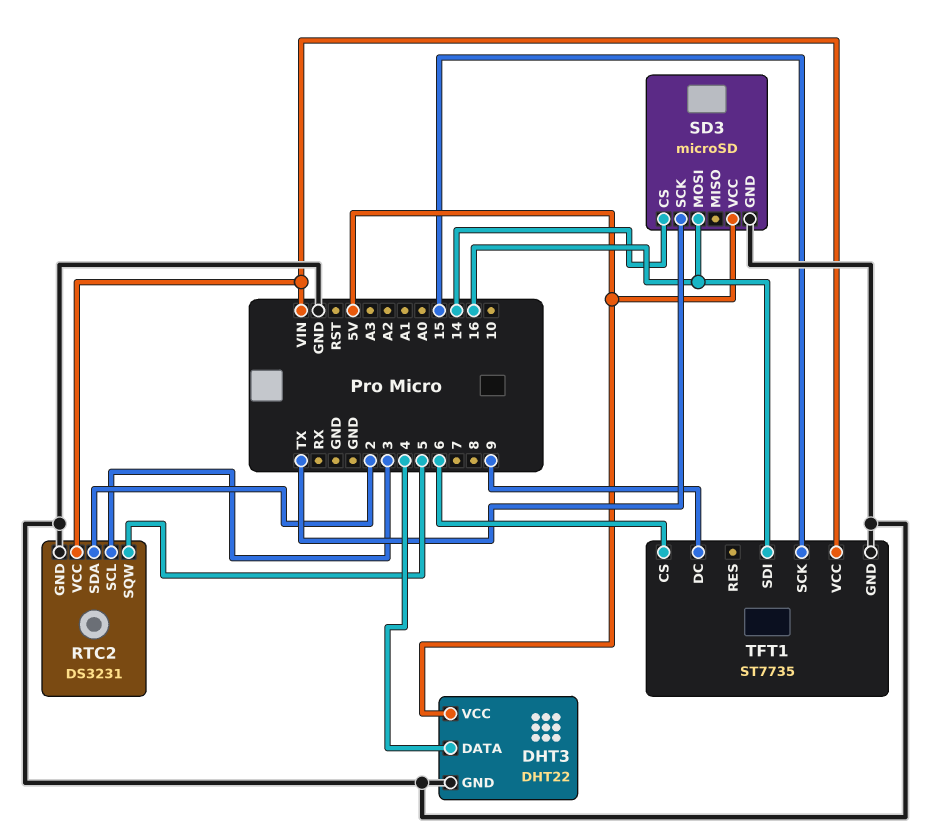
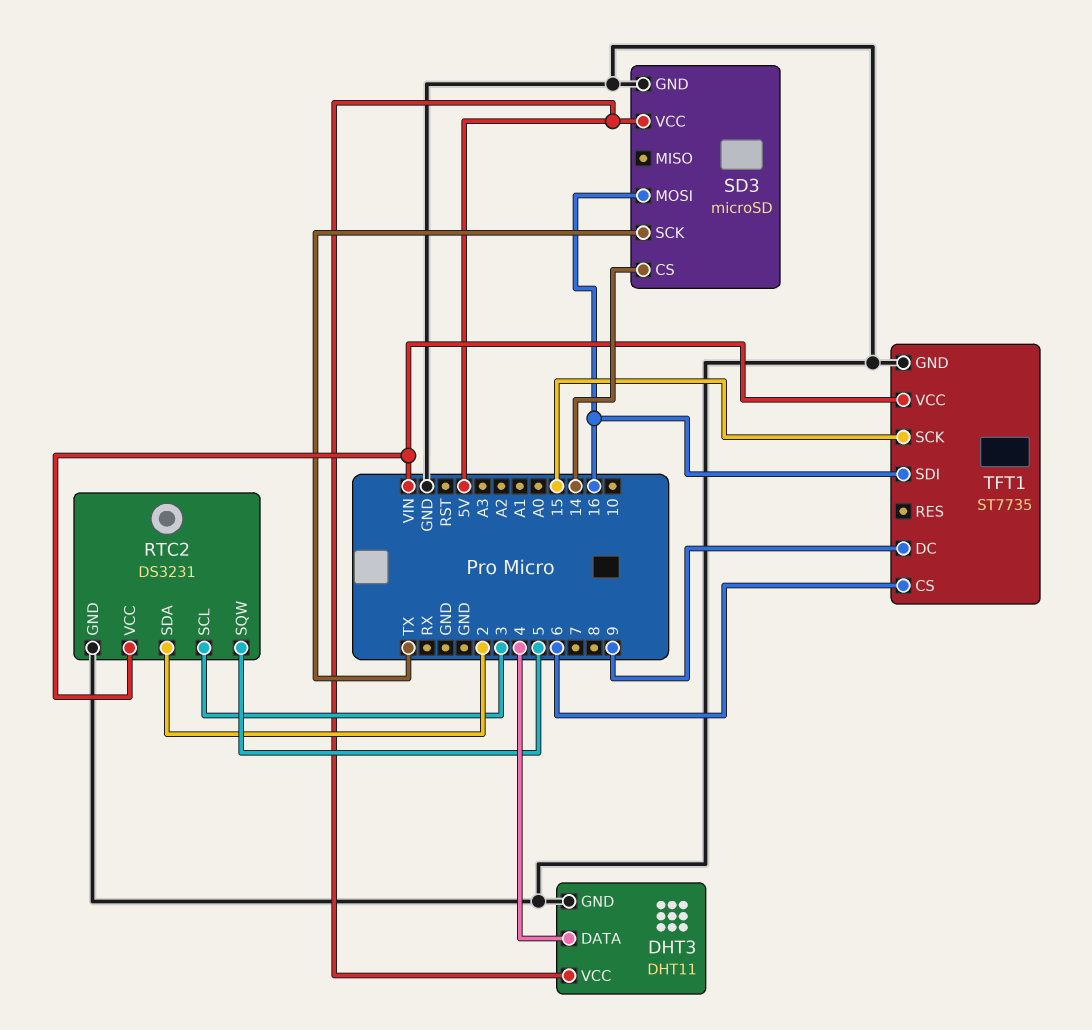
DHT3: DHT22 -> DHT11

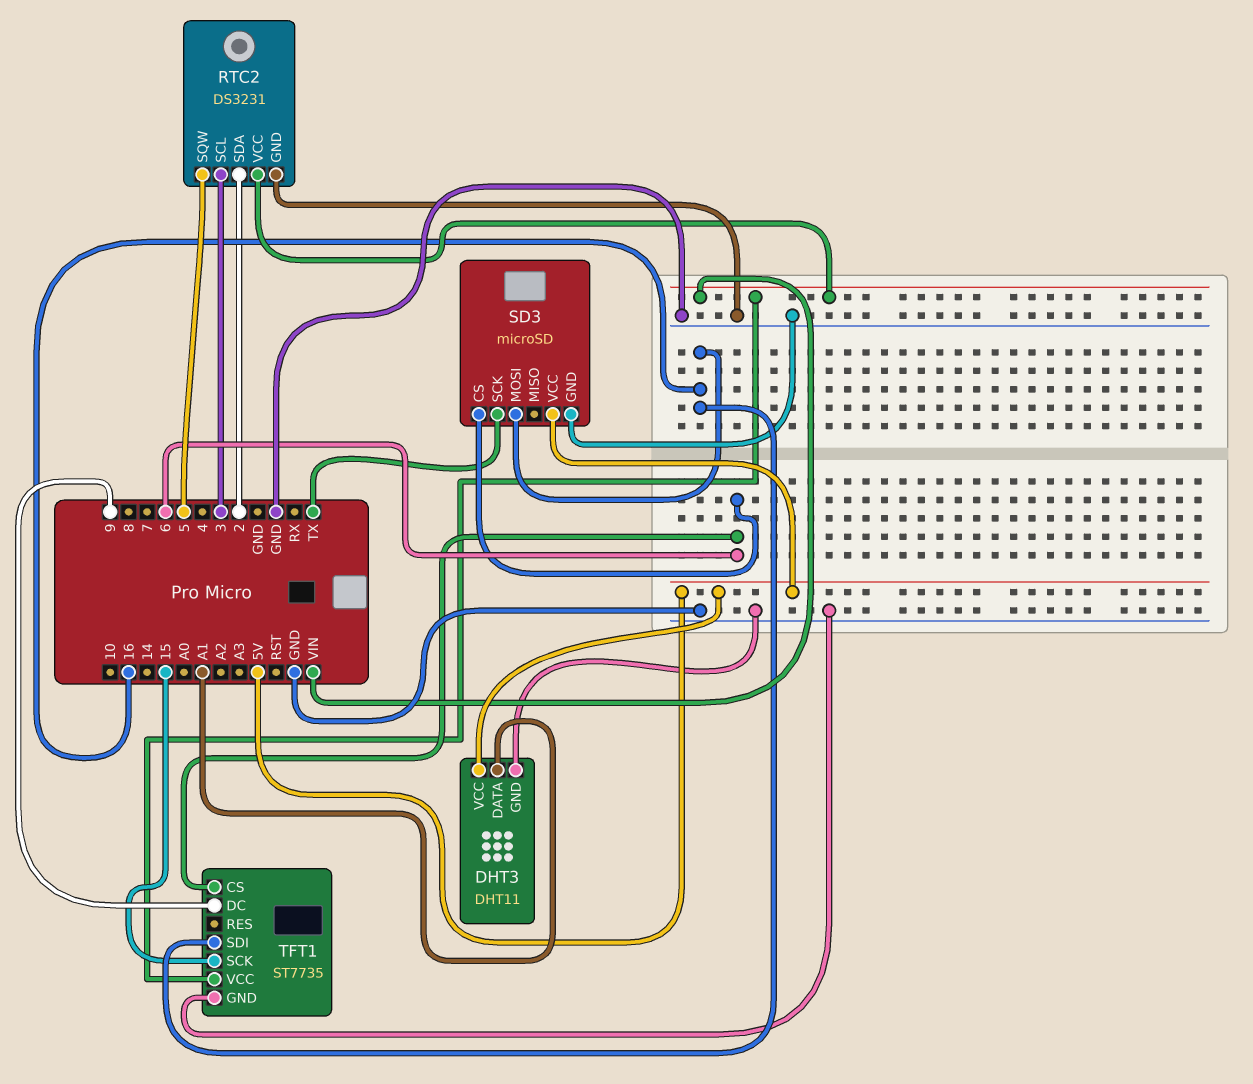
DHT3 pin DATA: 4 -> A1
SD3 pin CS: 14 -> 6

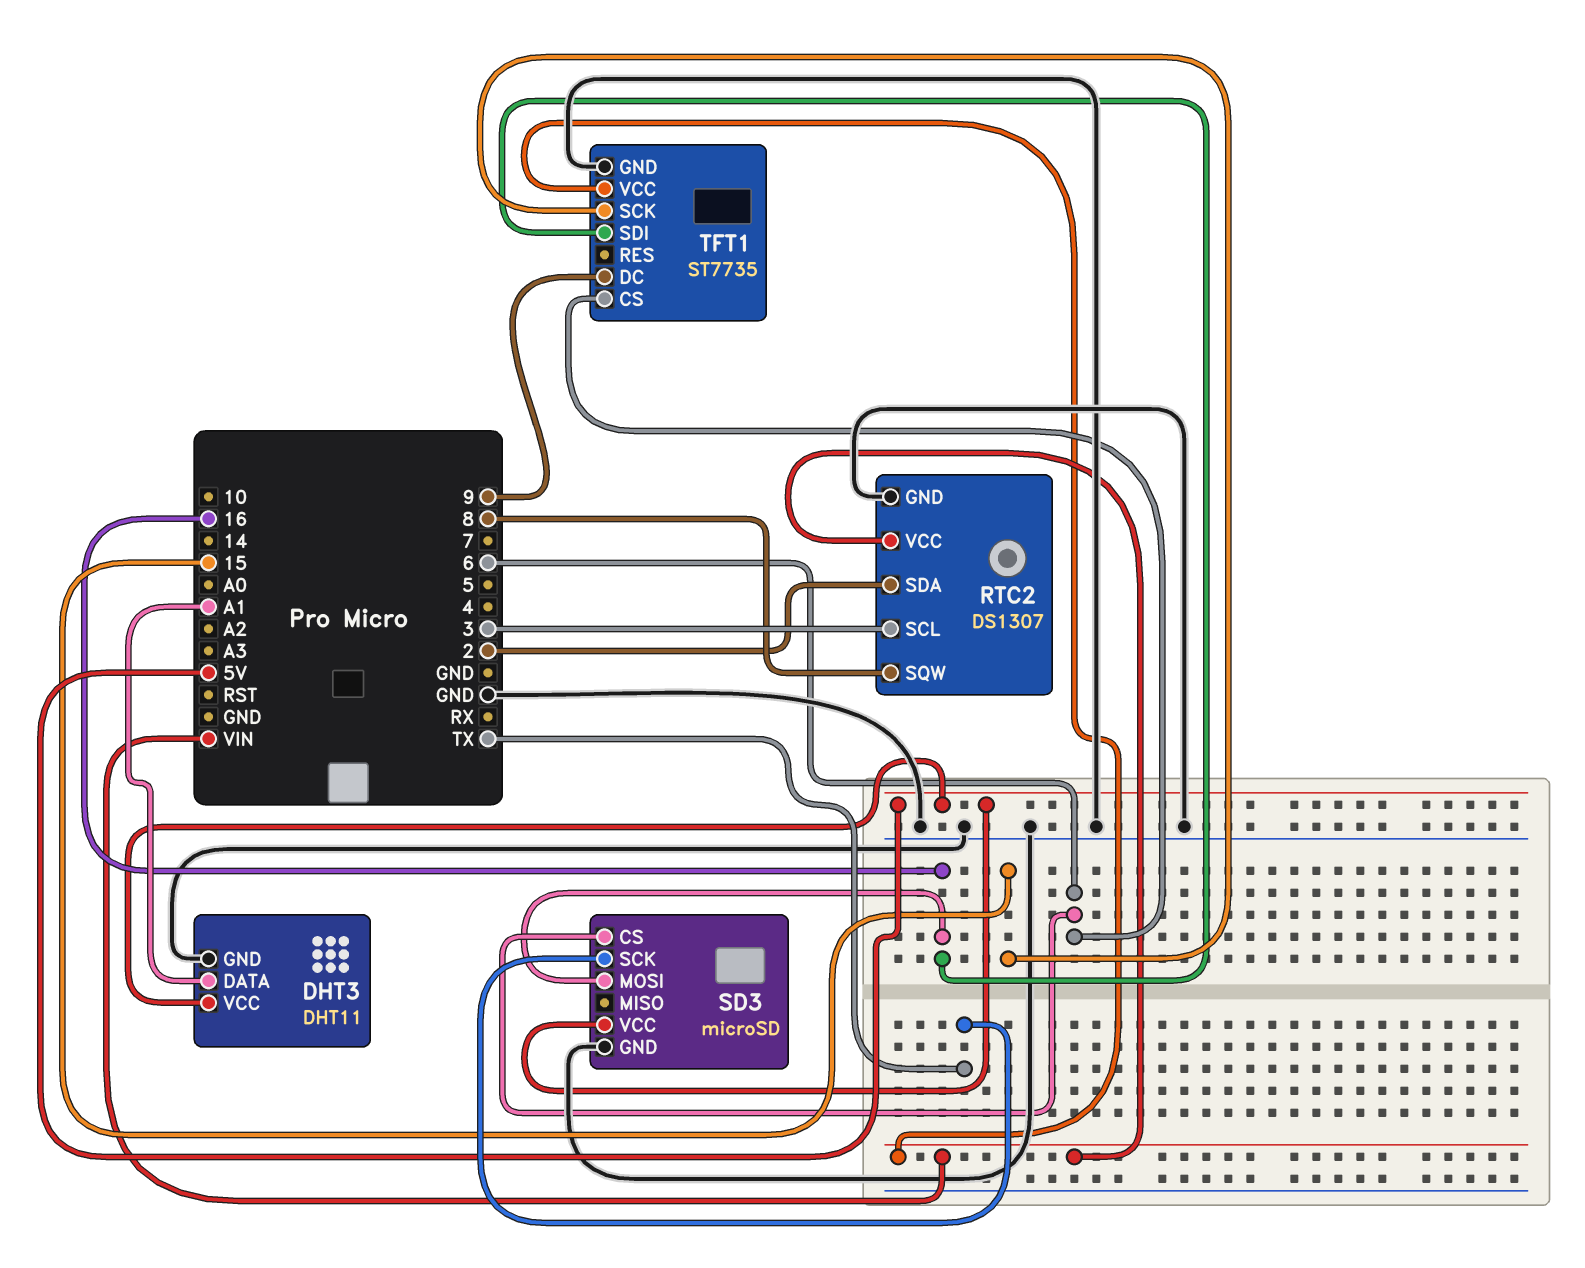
RTC2: DS3231 -> DS1307
RTC2 pin SQW: 5 -> 8

